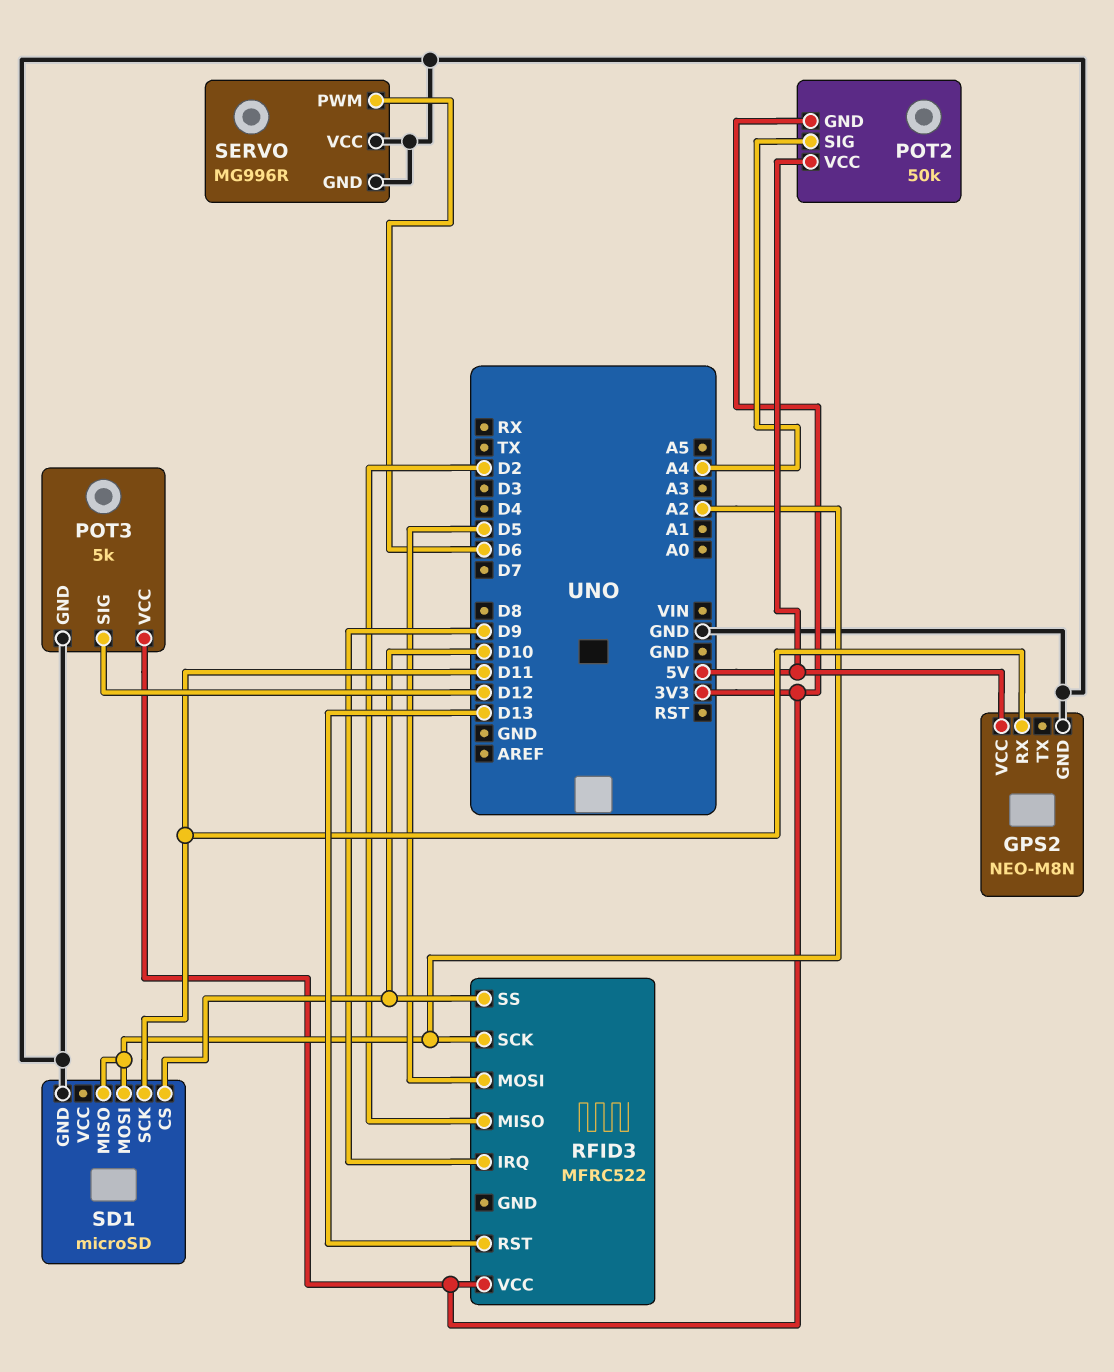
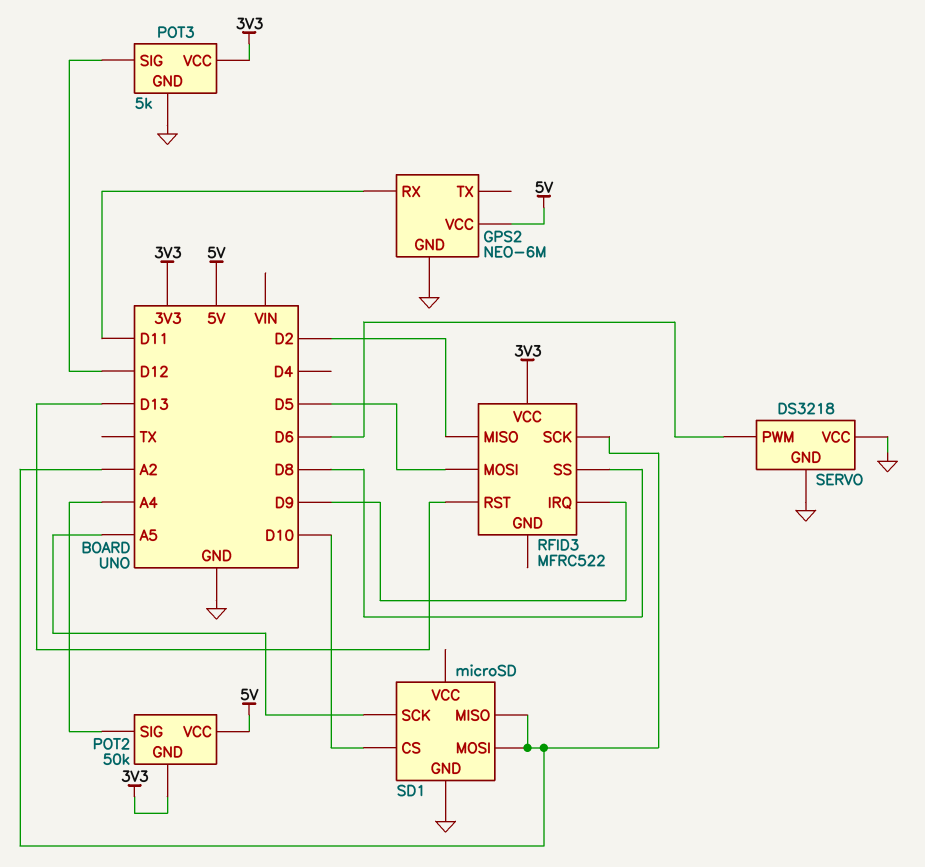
GPS2: NEO-M8N -> NEO-6M
RFID3 pin SS: D10 -> D8
SD1 pin SCK: D11 -> A5
SERVO: MG996R -> DS3218

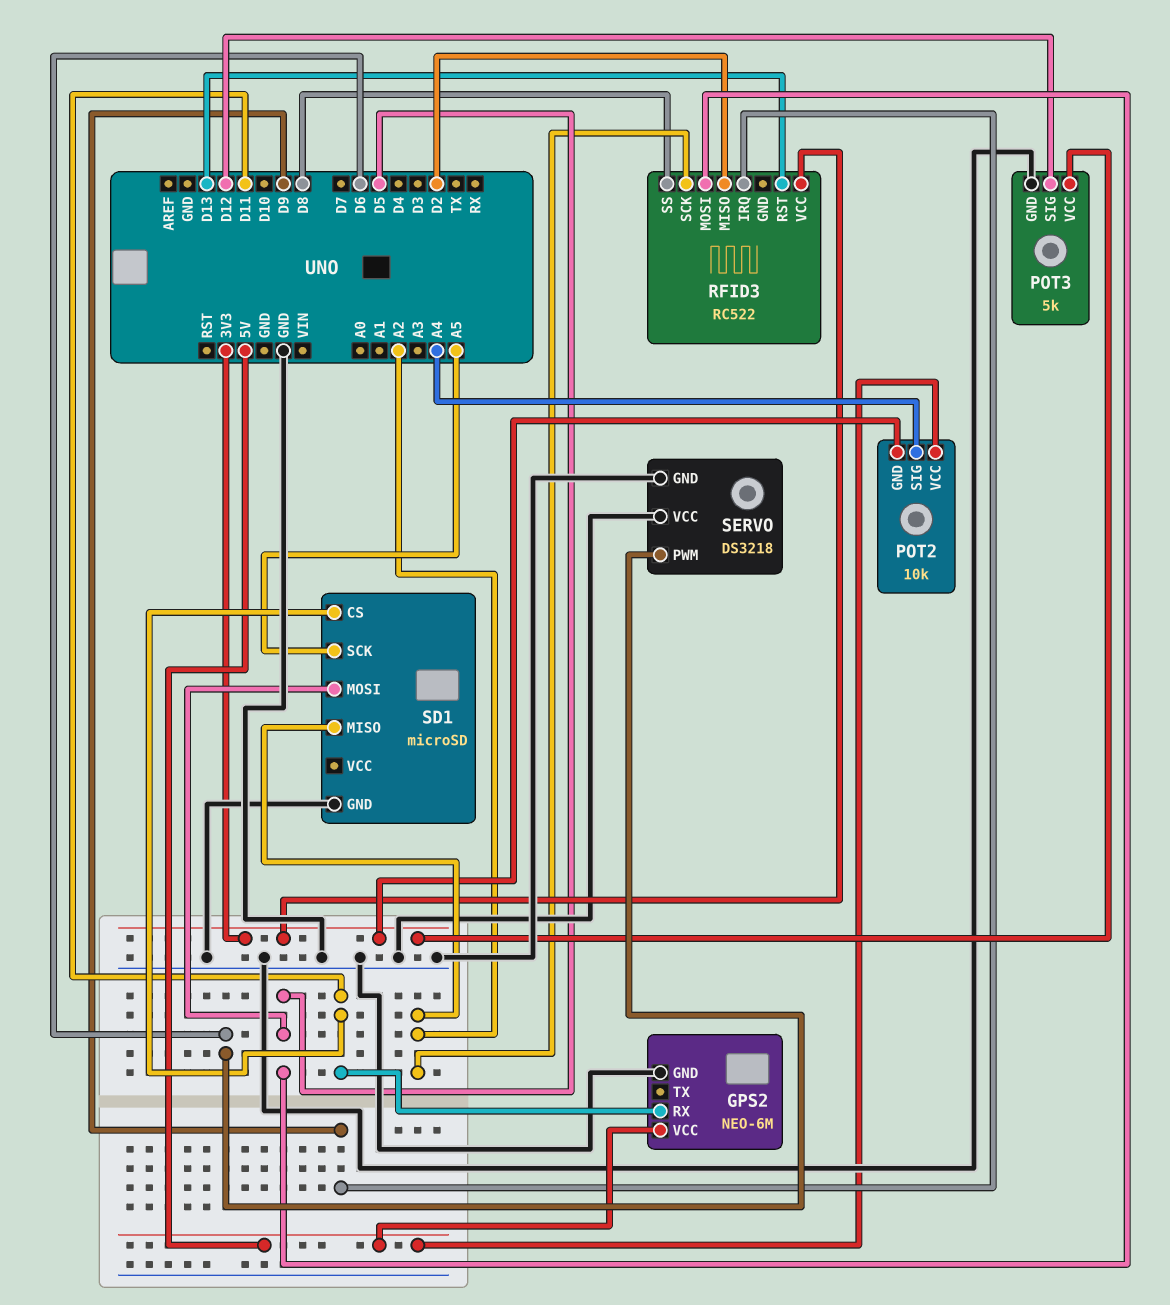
POT2: 50k -> 10k
RFID3: MFRC522 -> RC522
SD1 pin CS: D10 -> D11
SD1 pin MOSI: A2 -> D5

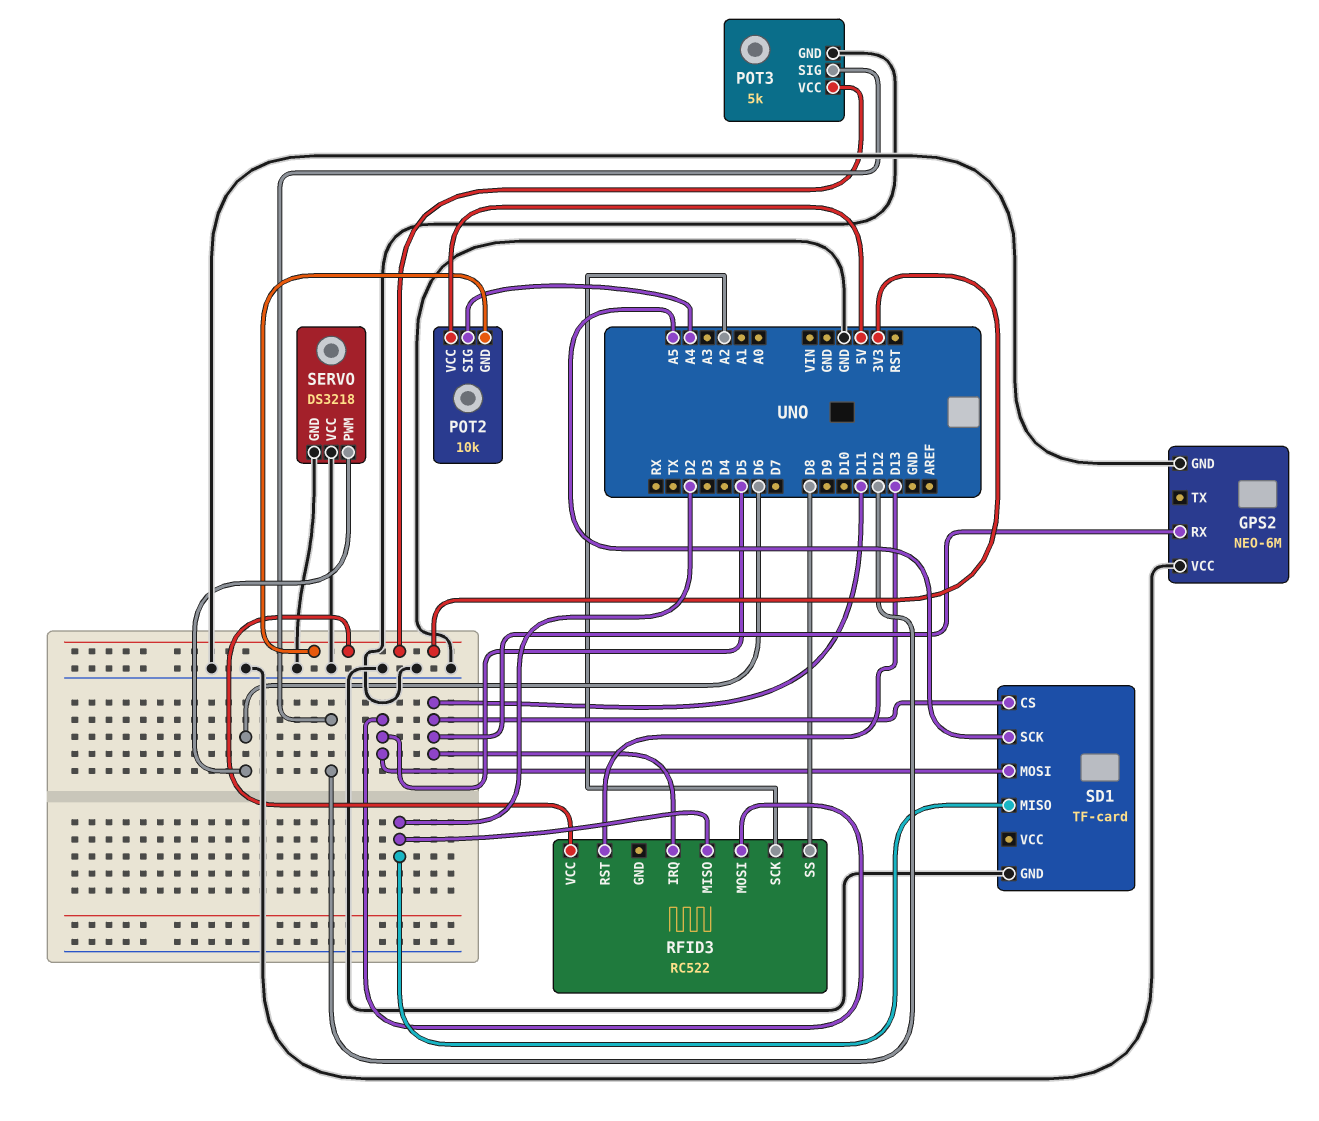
GPS2 pin VCC: 5V -> GND
RFID3 pin IRQ: D9 -> D11
SD1: microSD -> TF-card
SD1 pin MISO: A2 -> D2

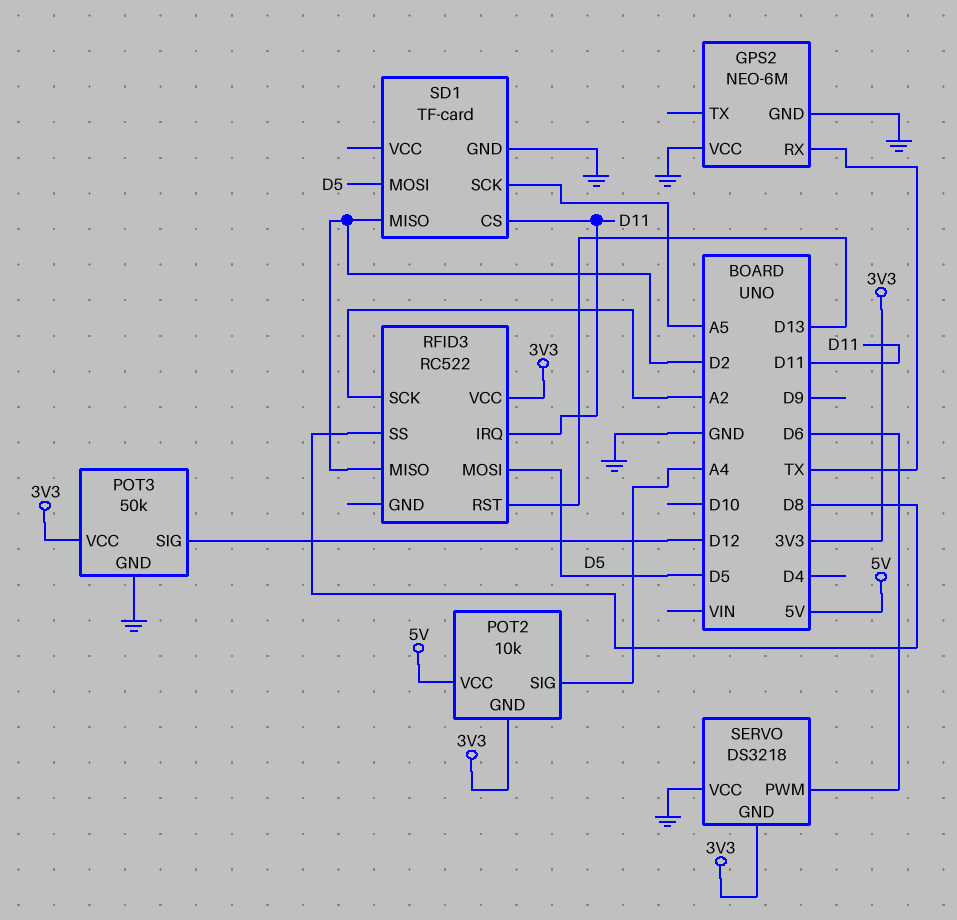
GPS2 pin RX: D11 -> TX
POT3: 5k -> 50k
SERVO pin GND: GND -> 3V3

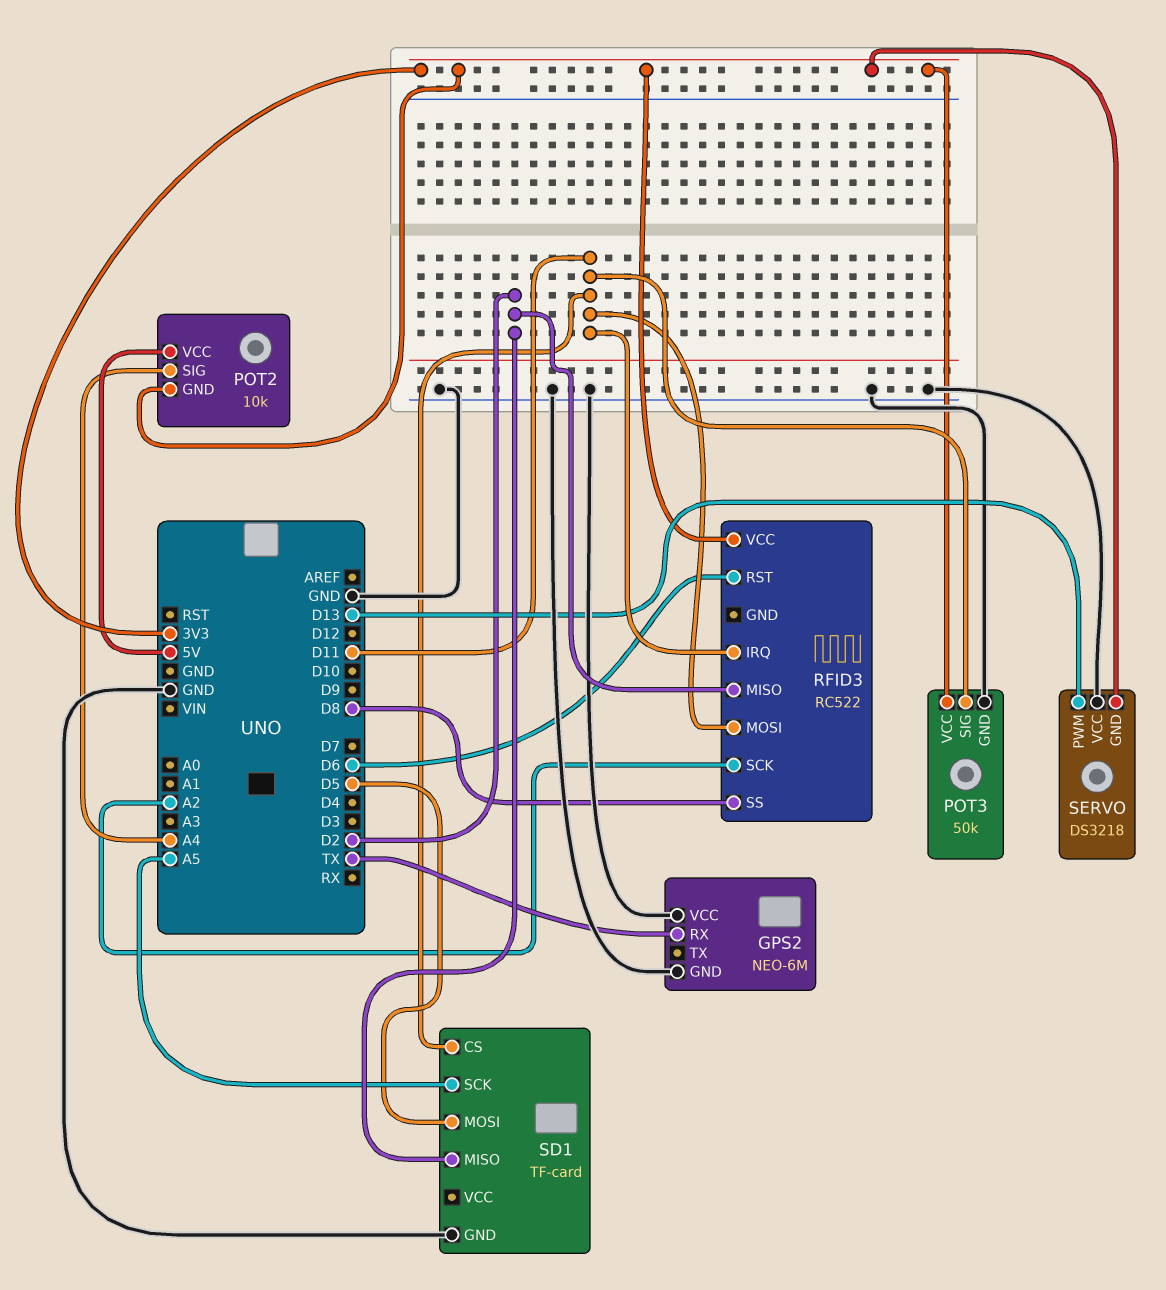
POT3 pin SIG: D12 -> D11
RFID3 pin MOSI: D5 -> D11
RFID3 pin RST: D13 -> D6
SERVO pin PWM: D6 -> D13

